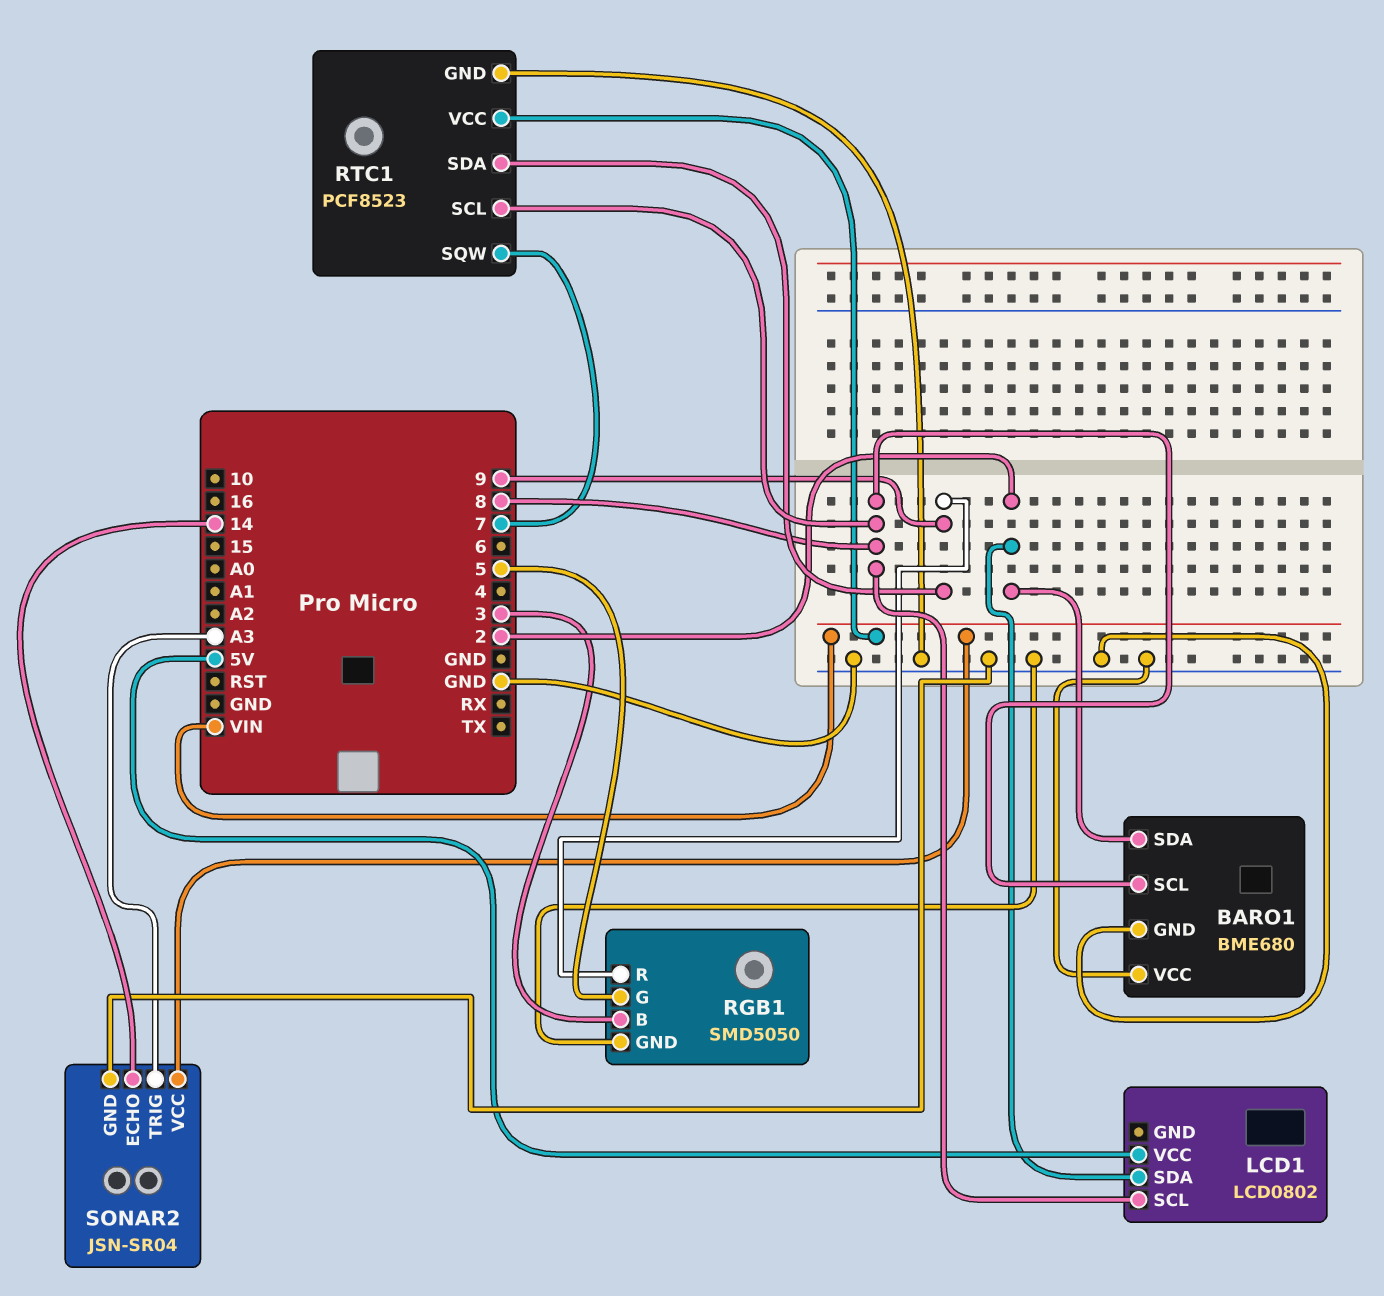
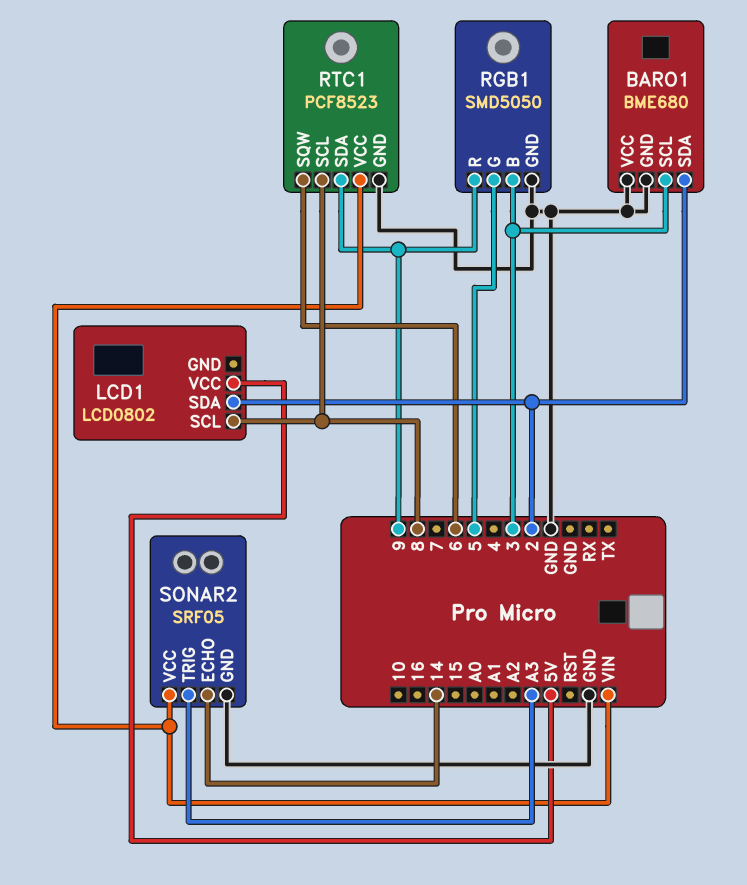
BARO1 pin SCL: 8 -> 3
RTC1 pin SQW: 7 -> 6
SONAR2: JSN-SR04 -> SRF05

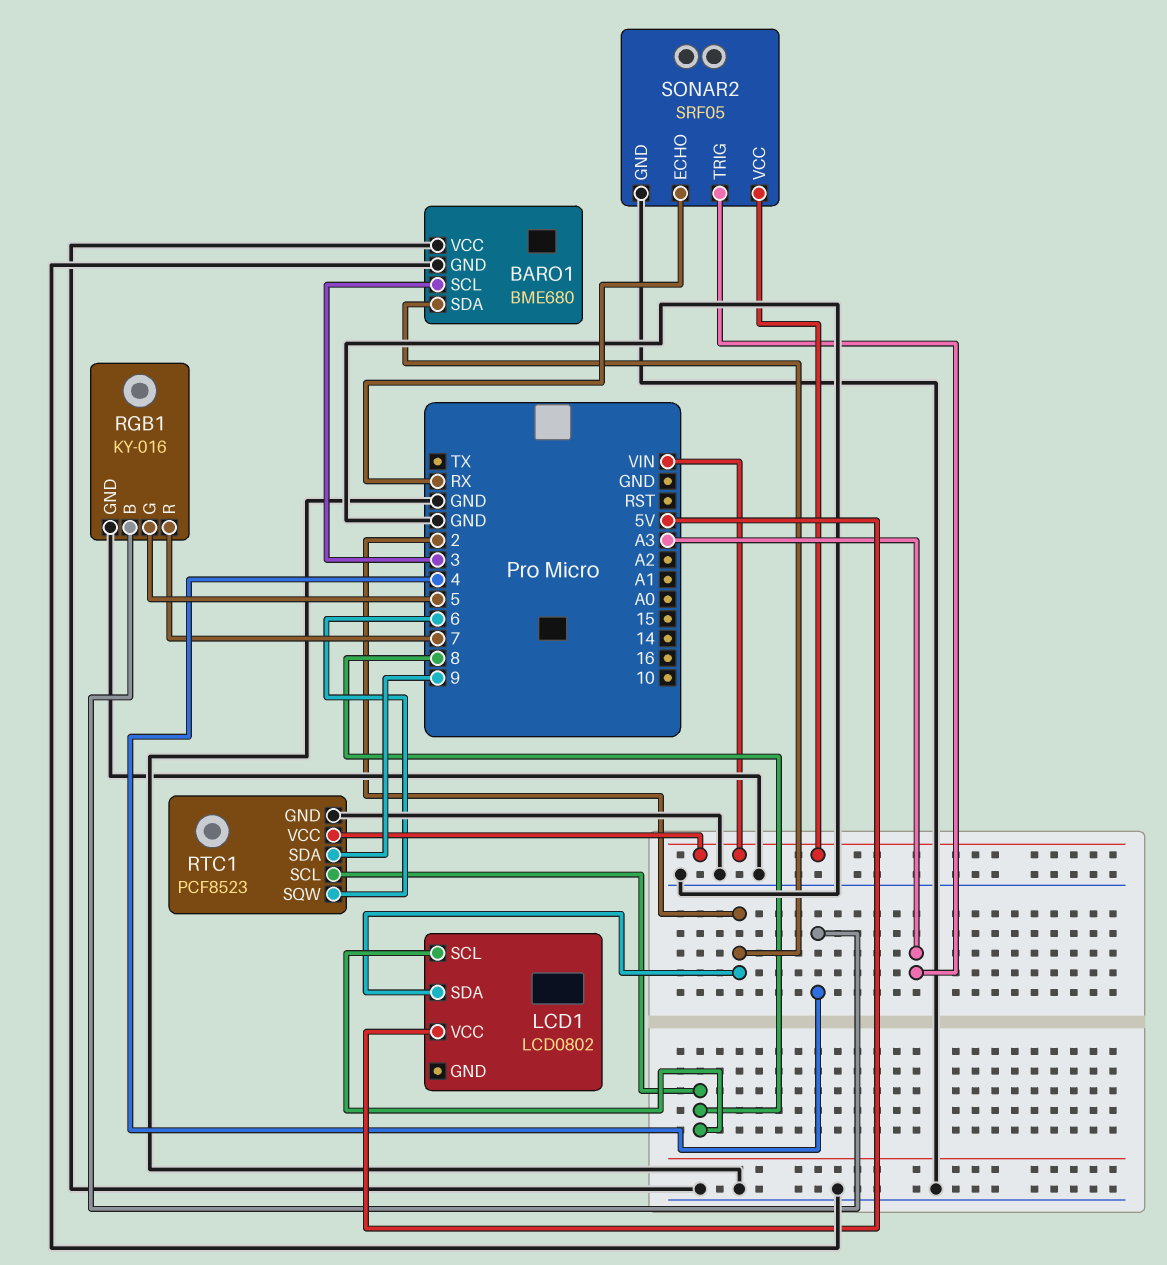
RGB1: SMD5050 -> KY-016
RGB1 pin B: 3 -> 4
RGB1 pin R: 9 -> 7
SONAR2 pin ECHO: 14 -> RX

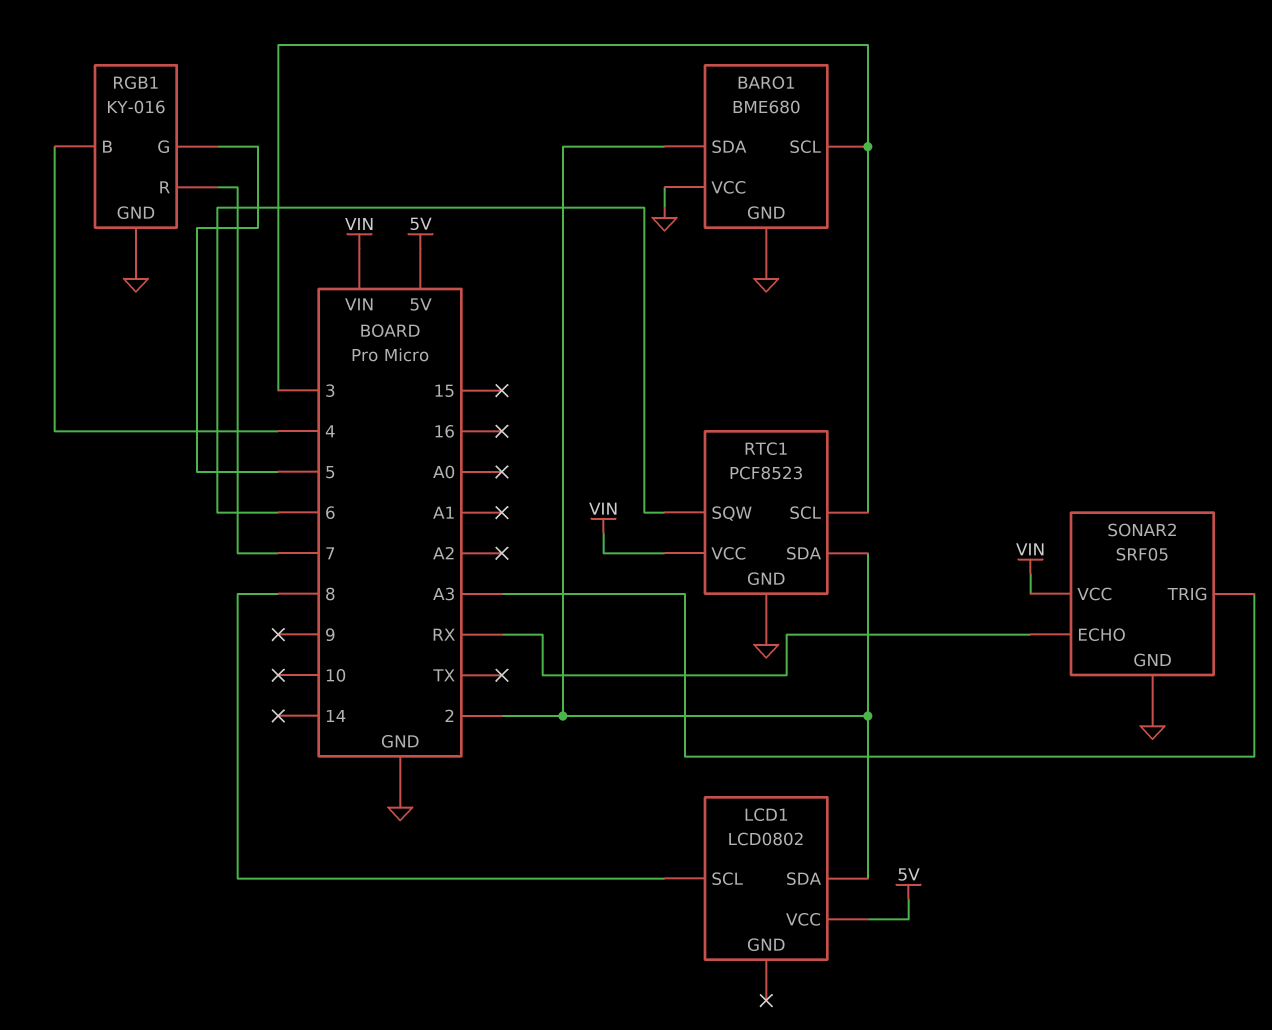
RTC1 pin SCL: 8 -> 3
RTC1 pin SDA: 9 -> 2

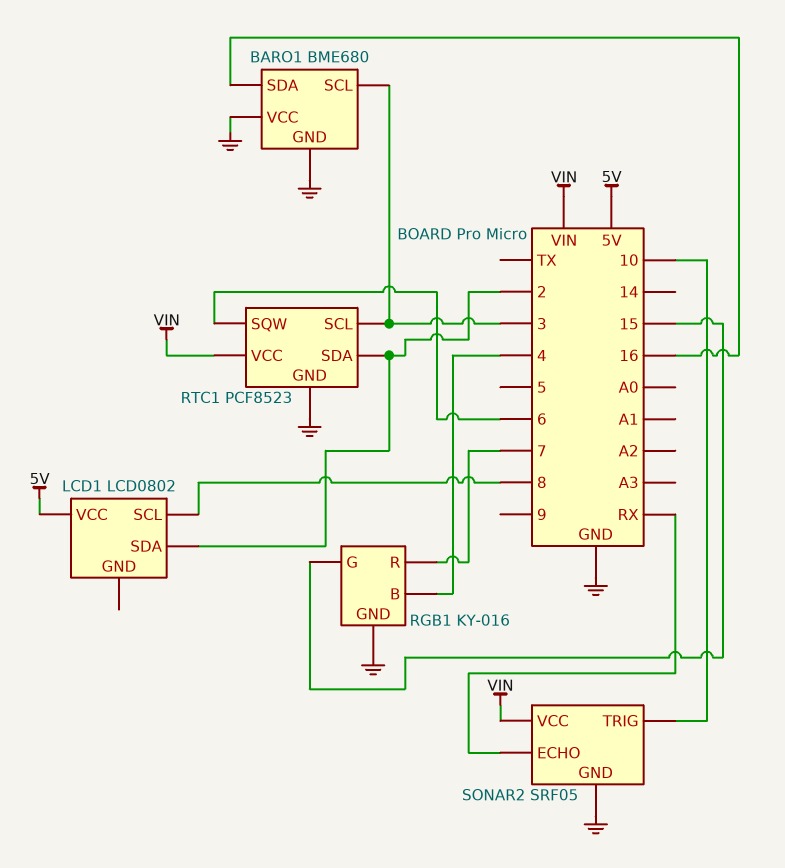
BARO1 pin SDA: 2 -> 16
RGB1 pin G: 5 -> 15
SONAR2 pin TRIG: A3 -> 10

